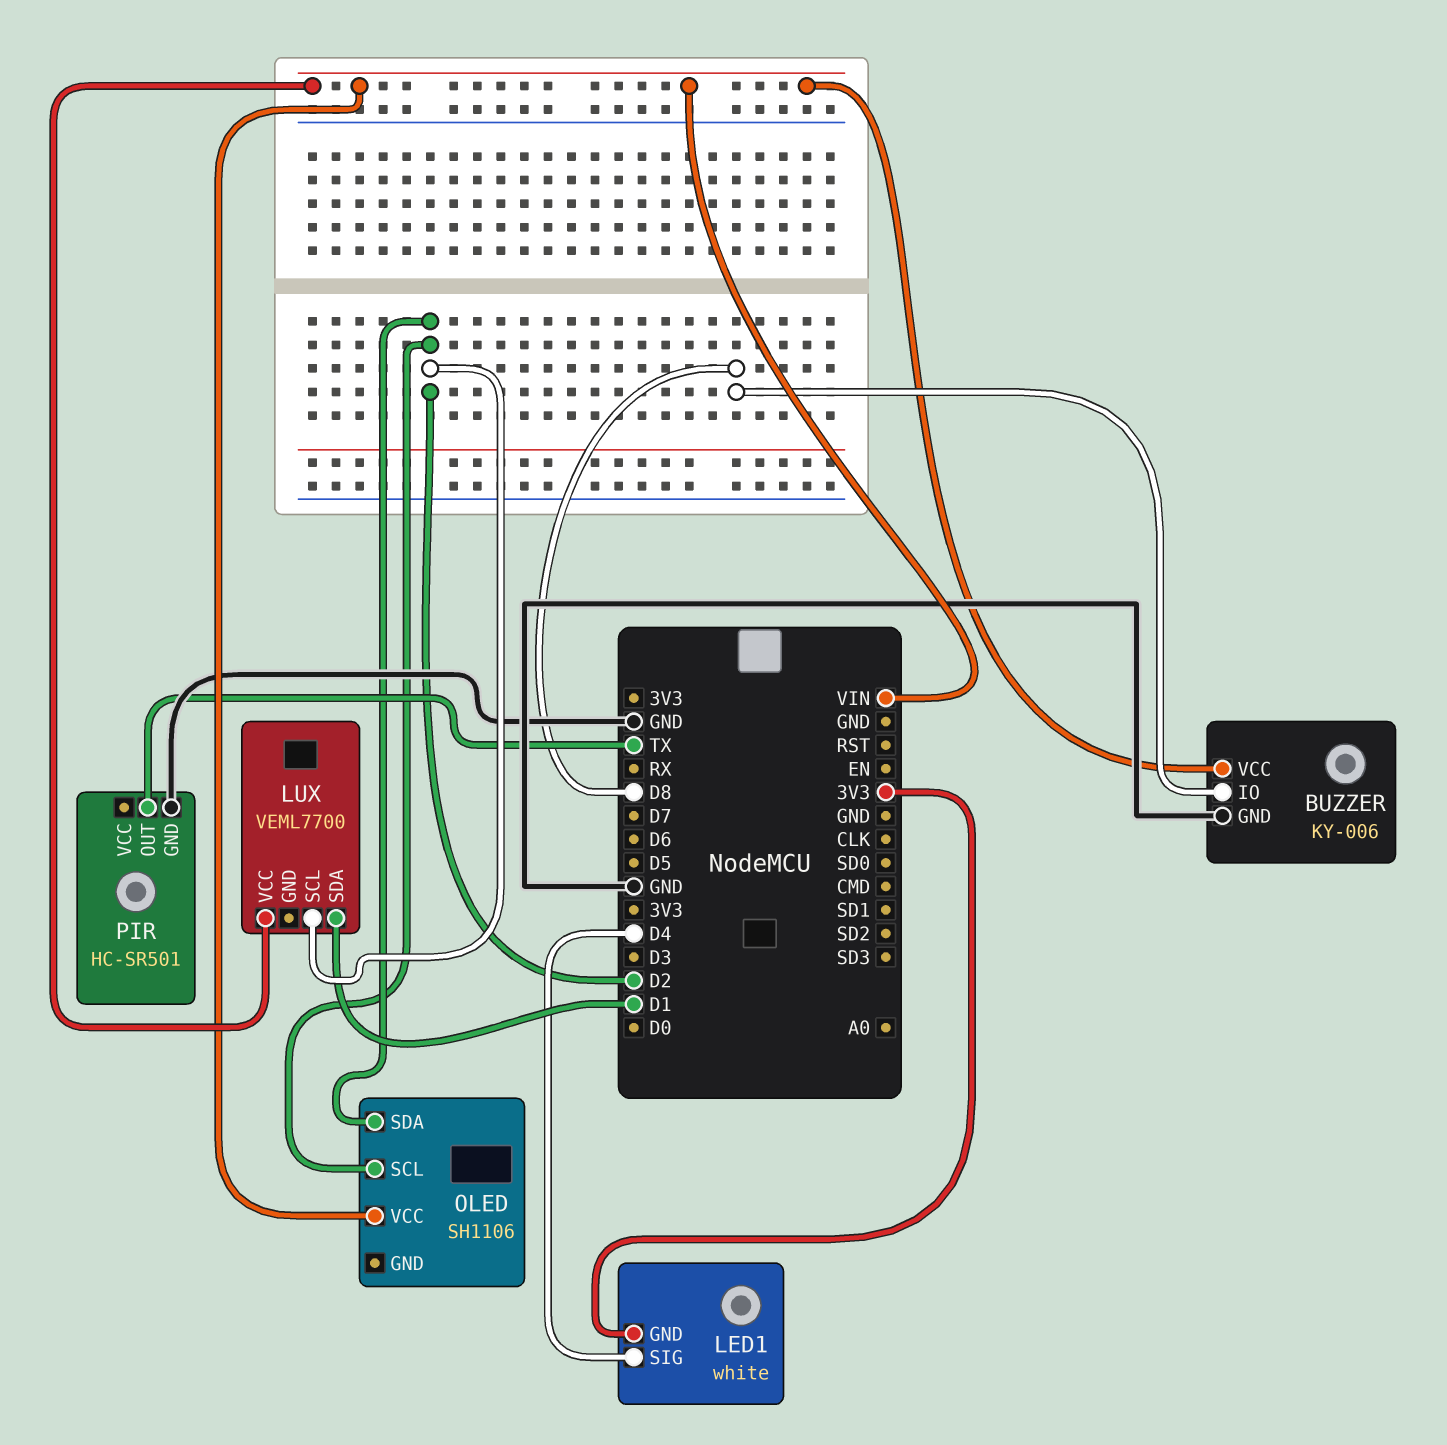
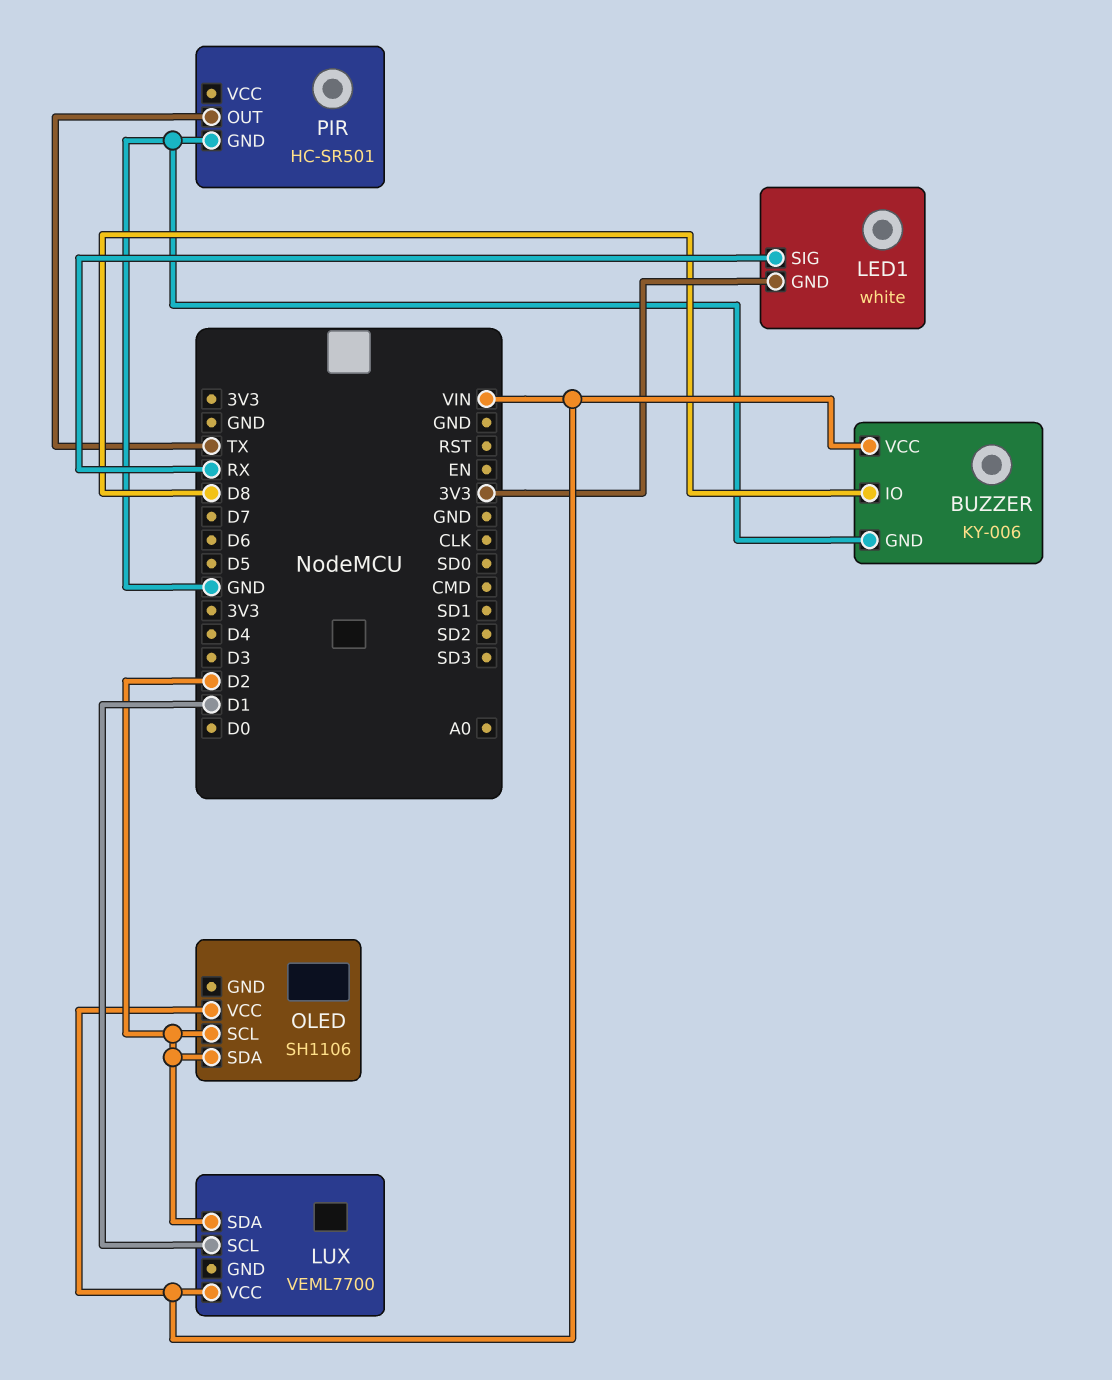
LED1 pin SIG: D4 -> RX
LUX pin SCL: D2 -> D1
LUX pin SDA: D1 -> D2

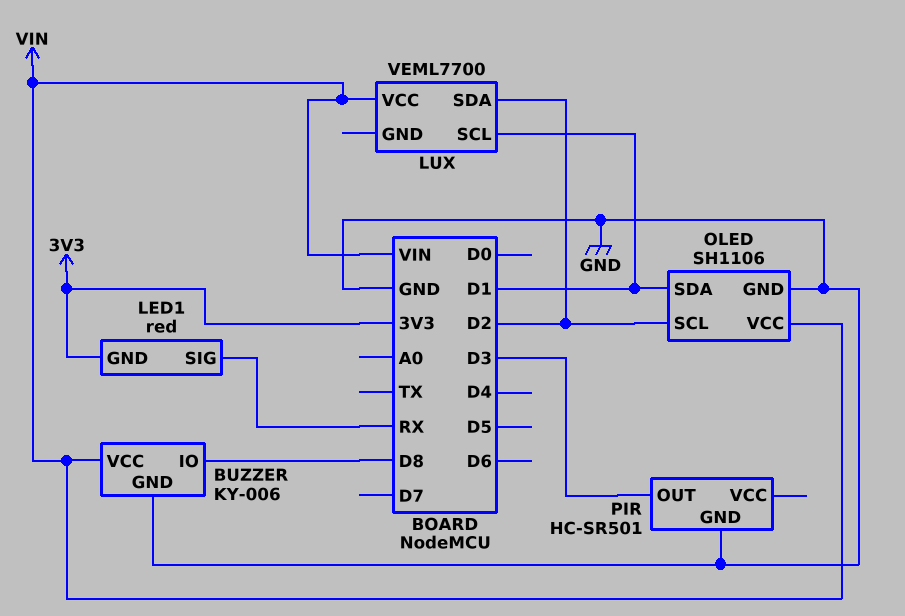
LED1: white -> red
OLED pin GND: none -> GND
OLED pin SDA: D2 -> D1
PIR pin OUT: TX -> D3

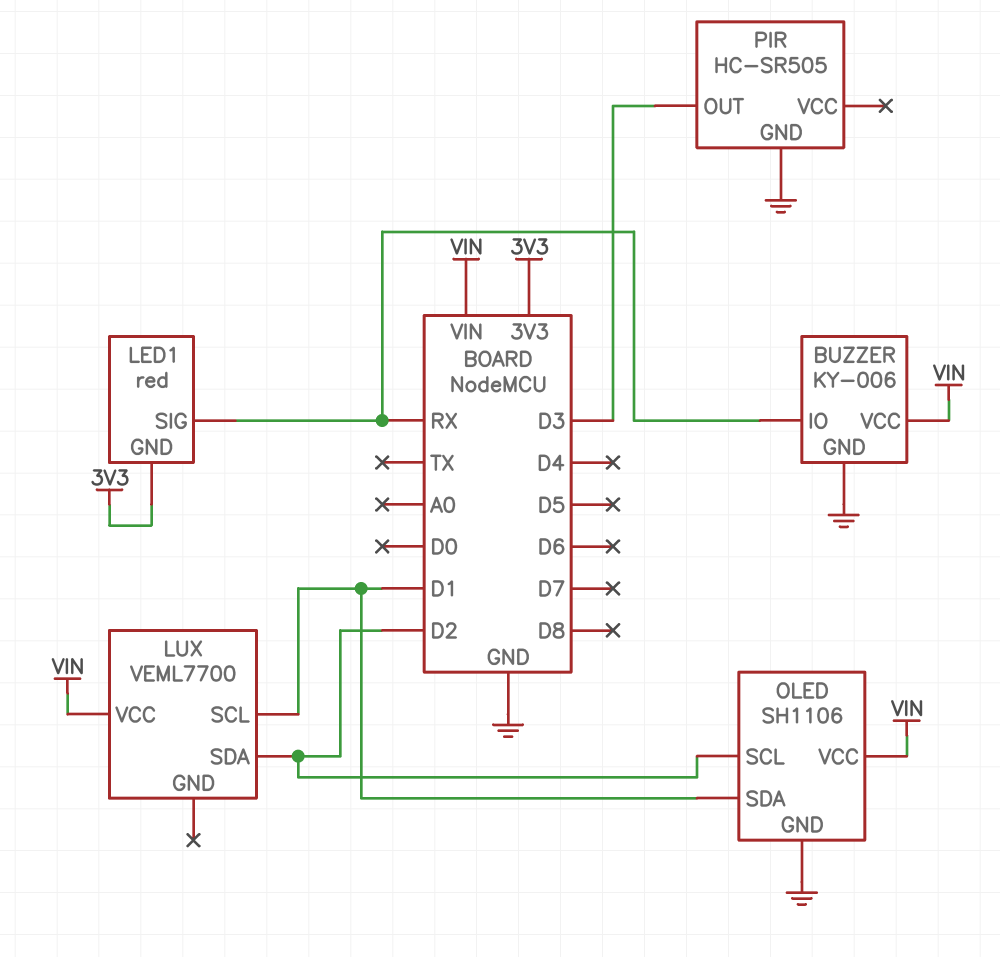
BUZZER pin IO: D8 -> RX
PIR: HC-SR501 -> HC-SR505

